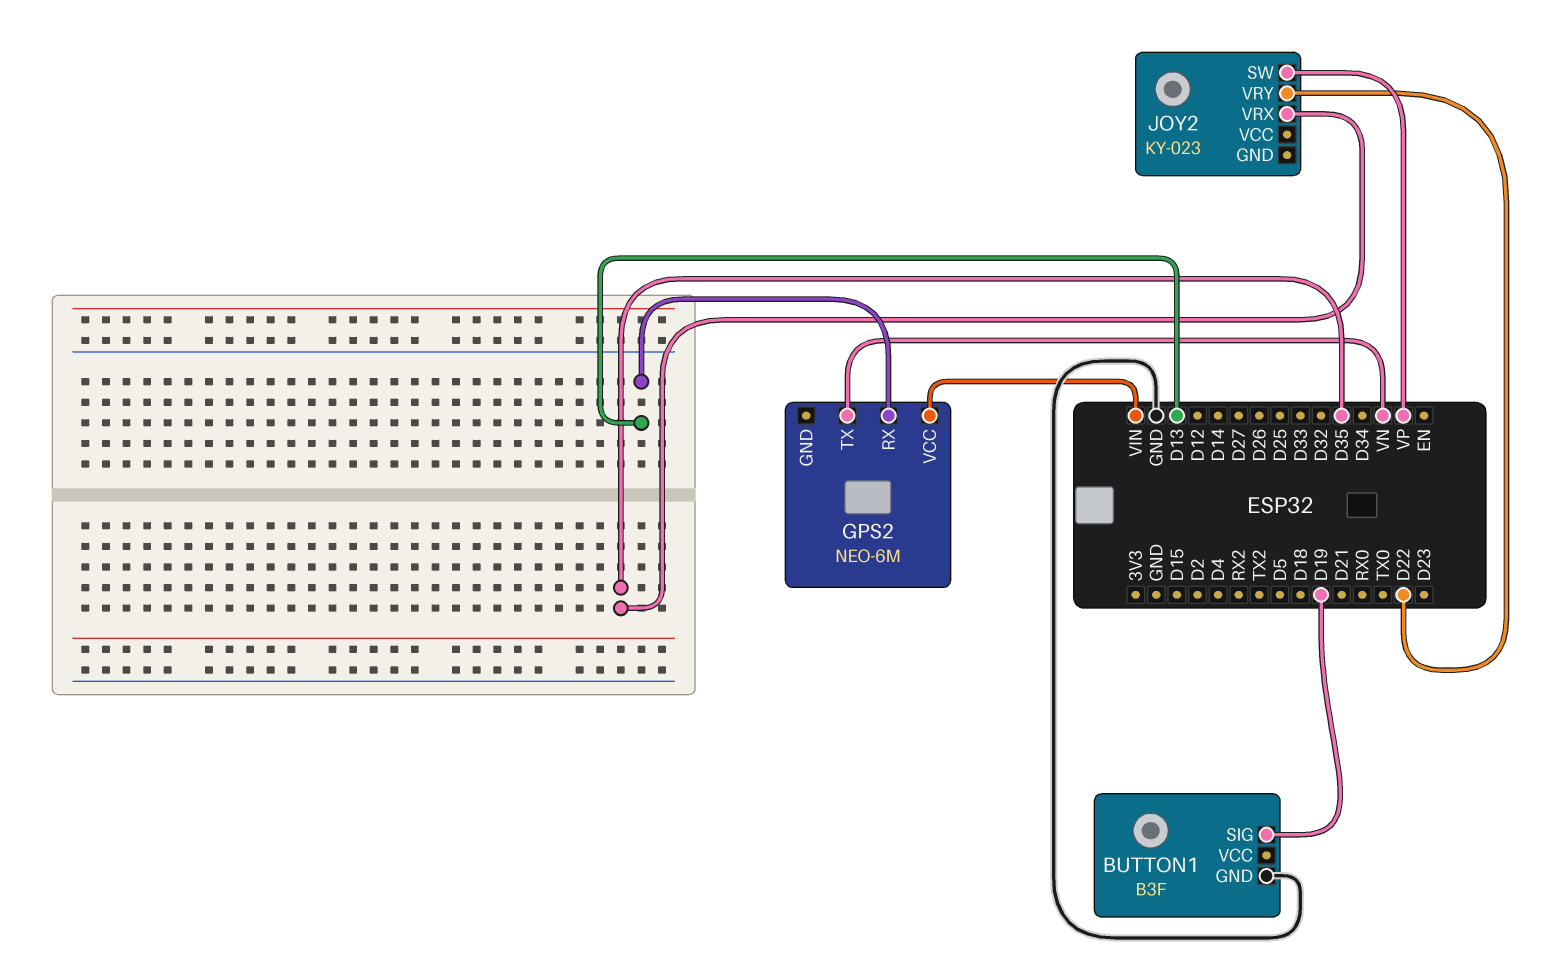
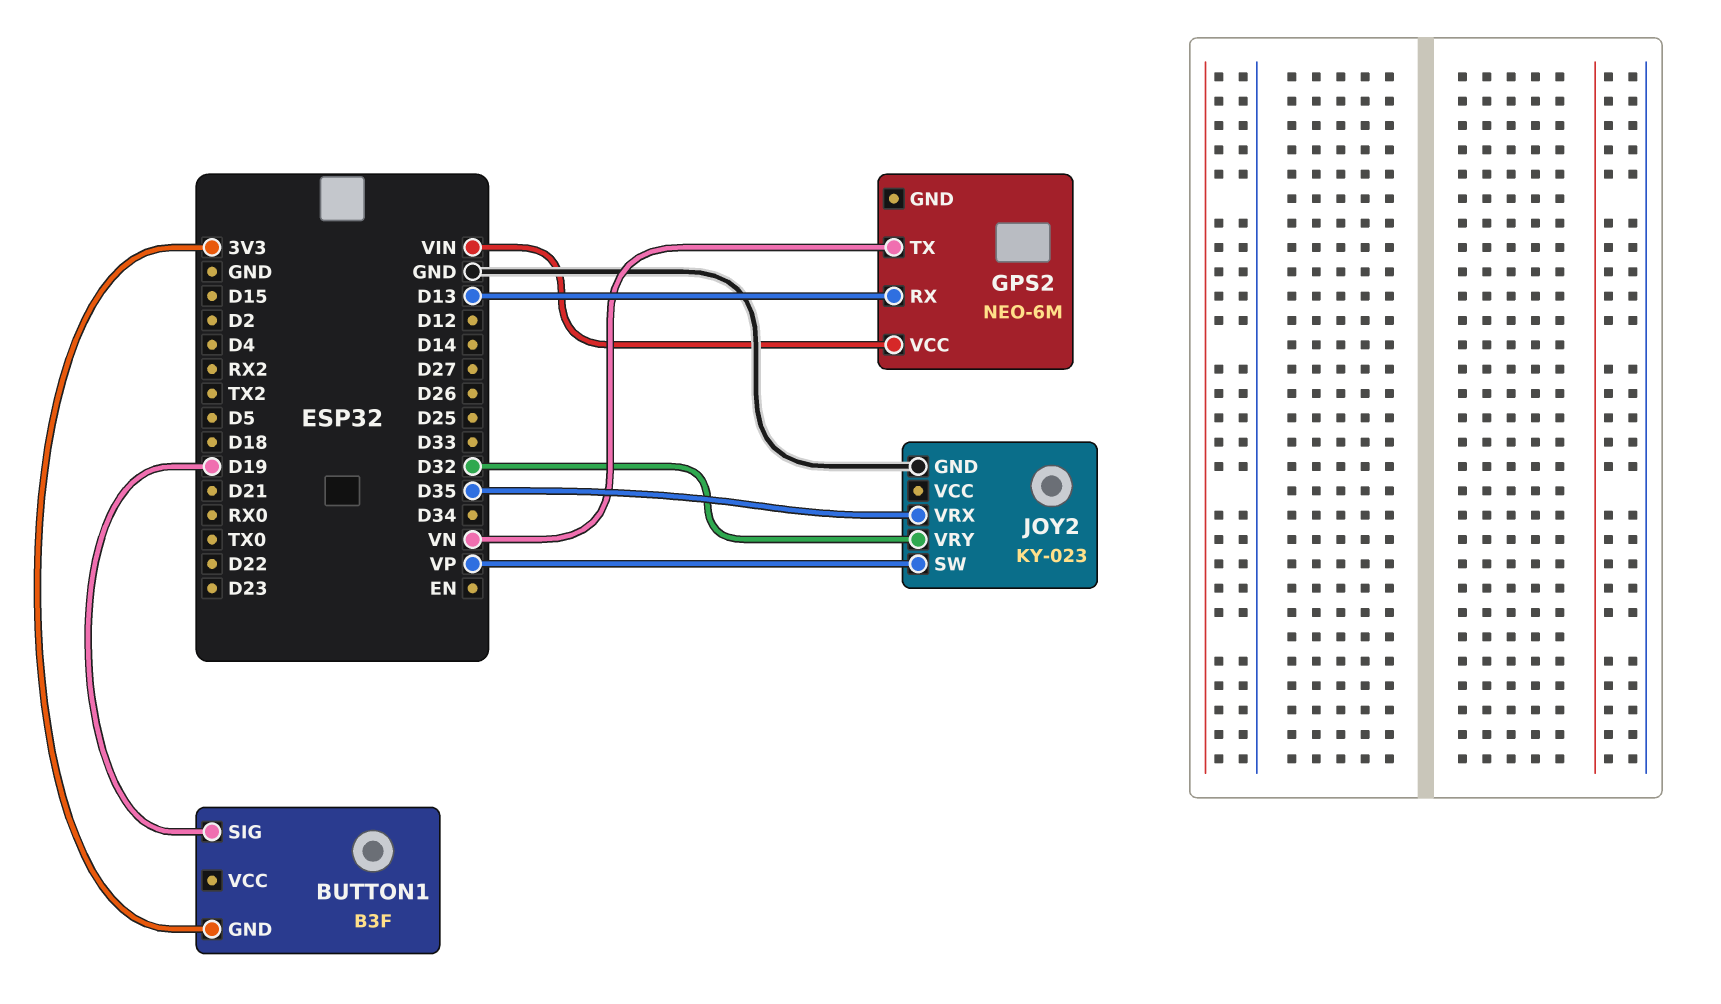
BUTTON1 pin GND: GND -> 3V3
JOY2 pin GND: none -> GND
JOY2 pin VRY: D22 -> D32

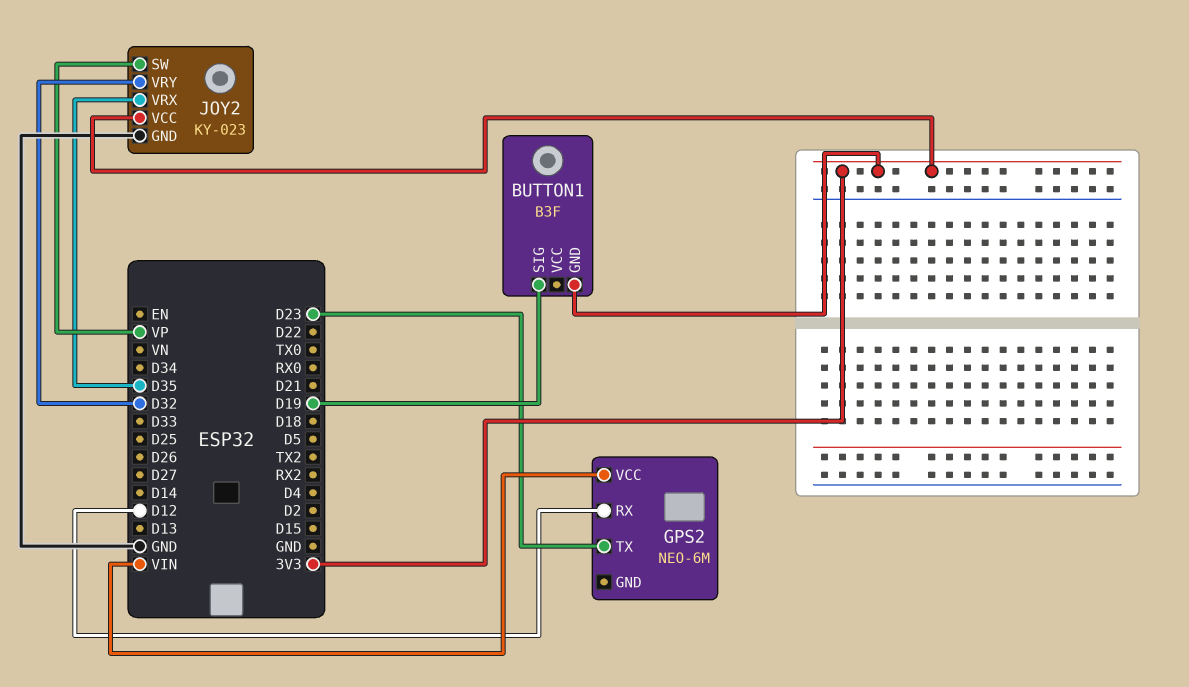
GPS2 pin RX: D13 -> D12
GPS2 pin TX: VN -> D23
JOY2 pin VCC: none -> 3V3

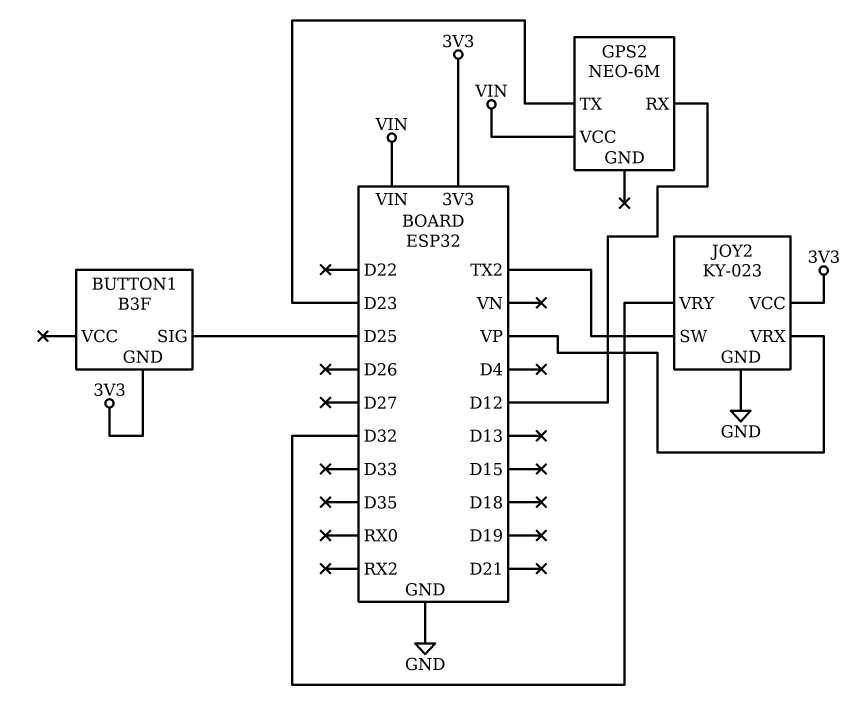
BUTTON1 pin SIG: D19 -> D25
JOY2 pin SW: VP -> TX2
JOY2 pin VRX: D35 -> VP

